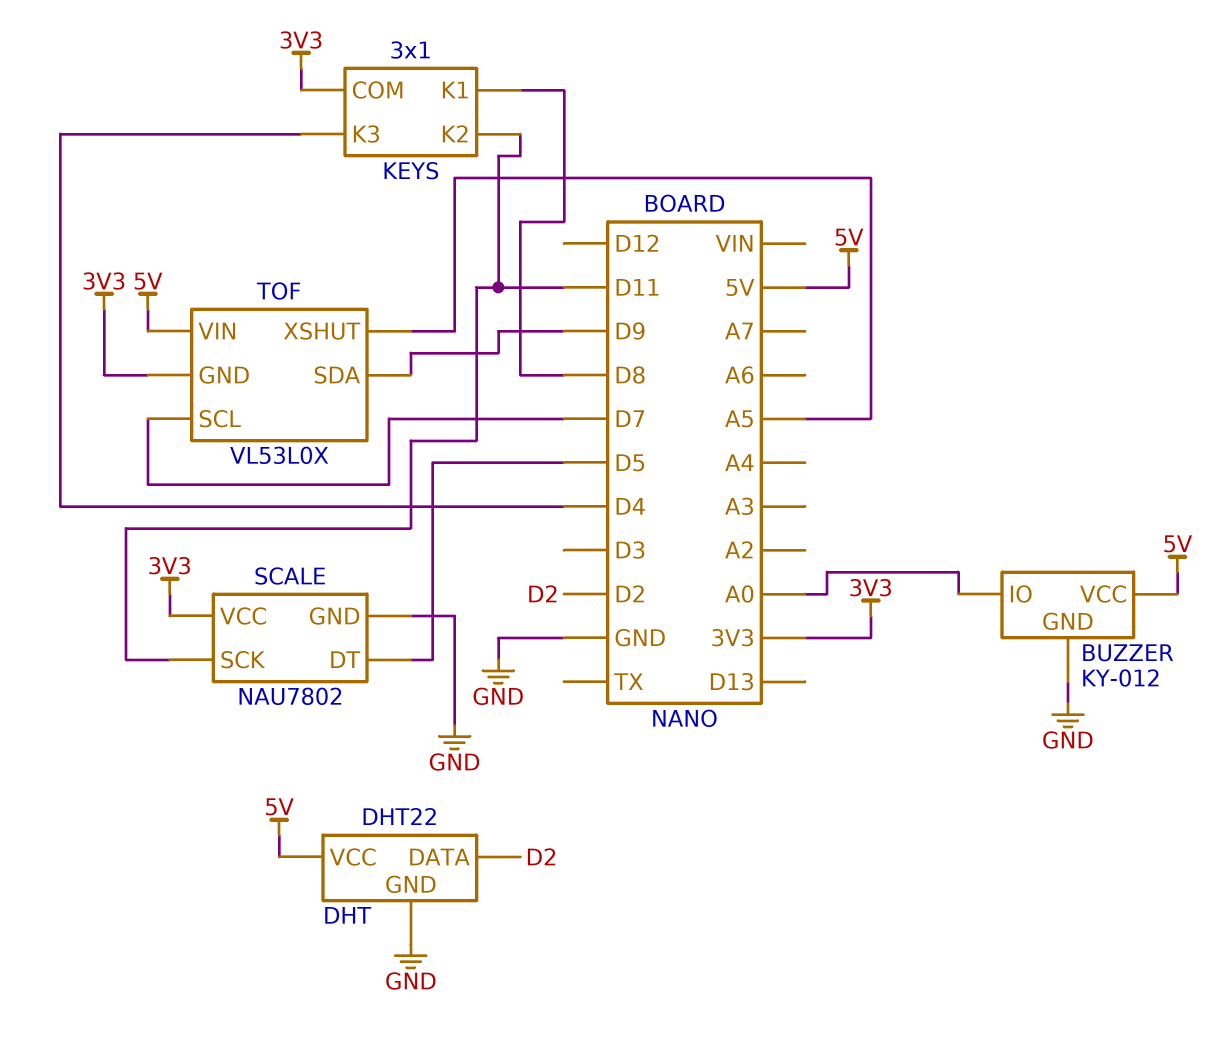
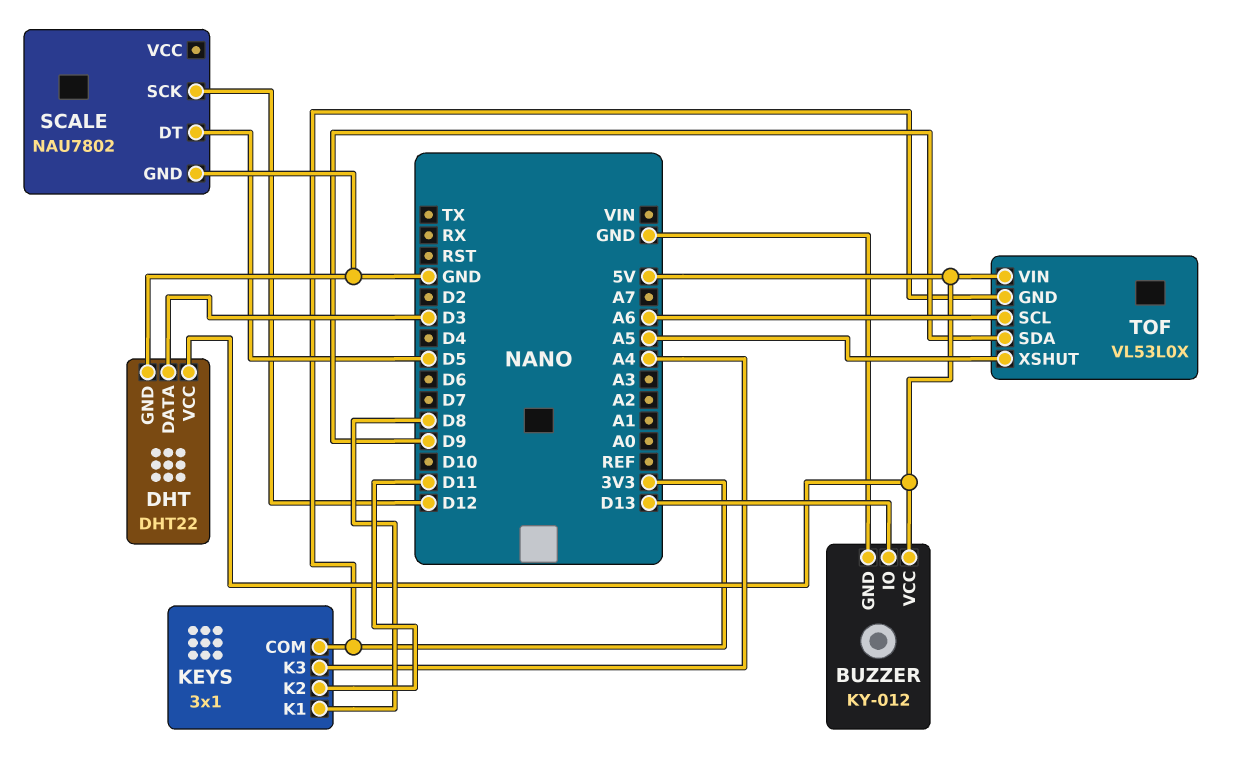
BUZZER pin IO: A0 -> D13
DHT pin DATA: D2 -> D3
KEYS pin K3: D4 -> A4
SCALE pin SCK: D11 -> D12
SCALE pin VCC: 3V3 -> none
TOF pin SCL: D7 -> A6

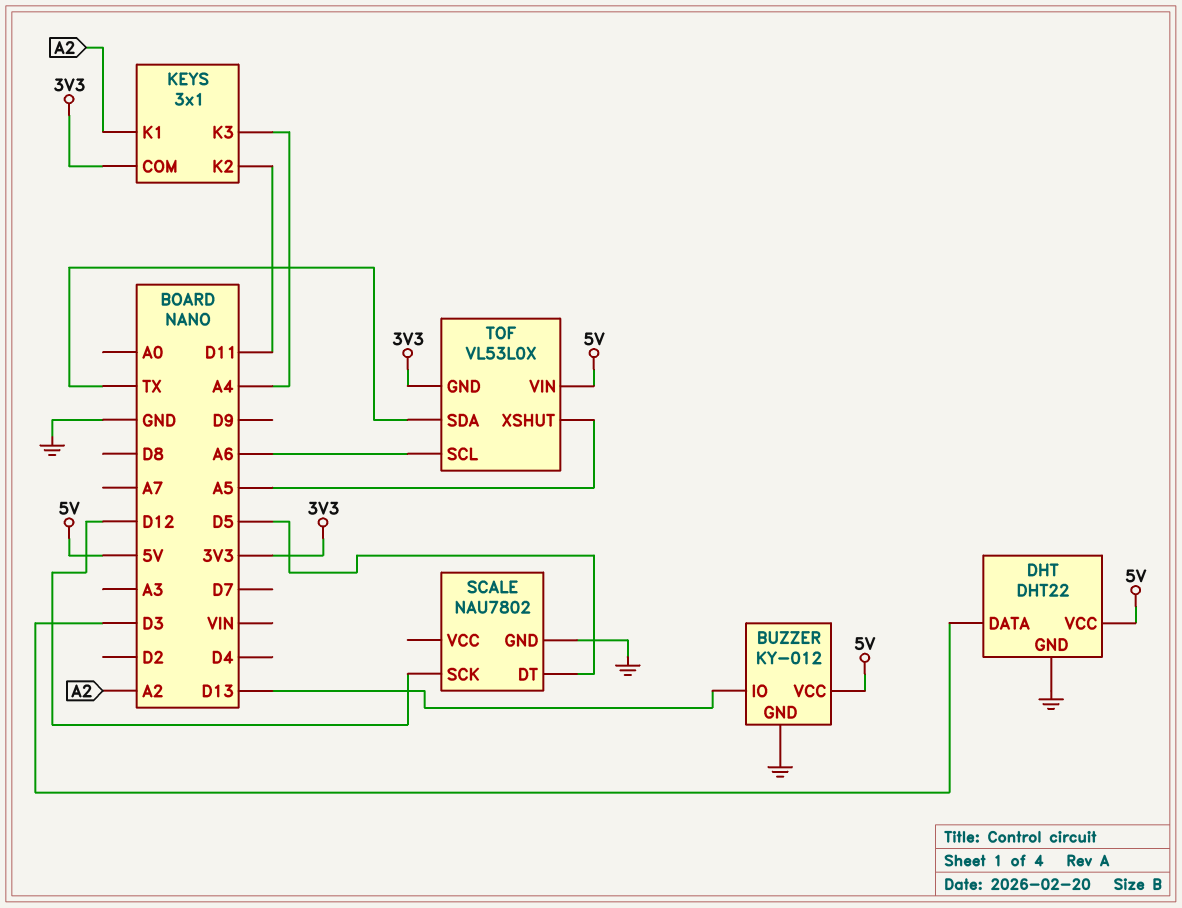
KEYS pin K1: D8 -> A2
TOF pin SDA: D9 -> TX

